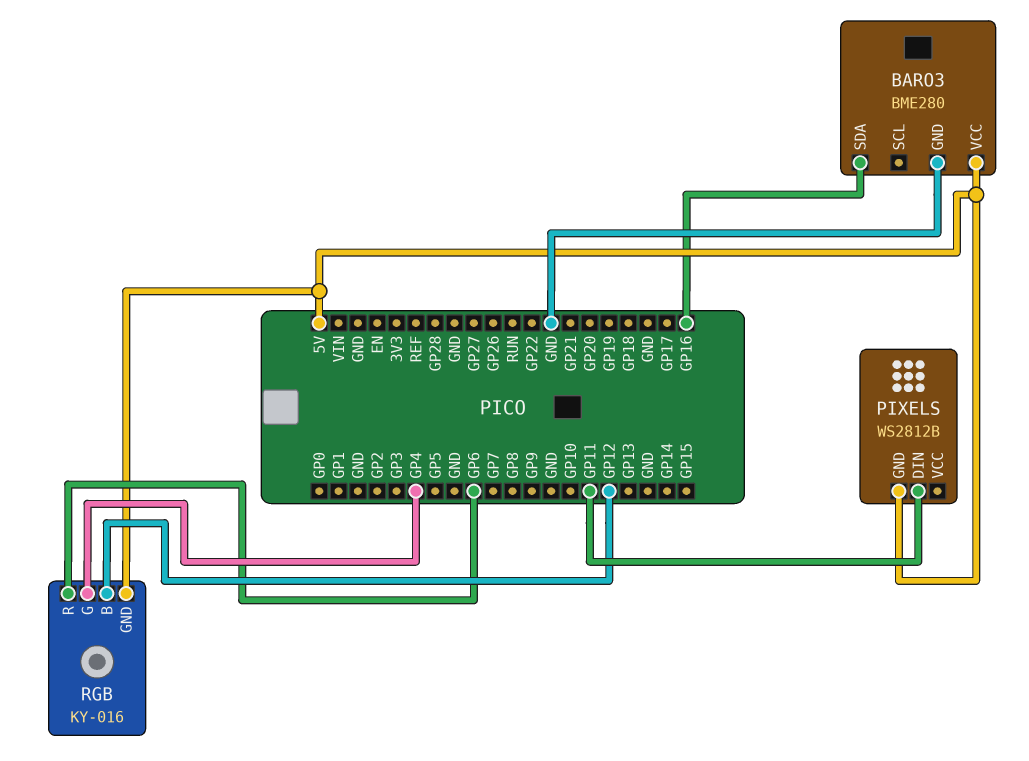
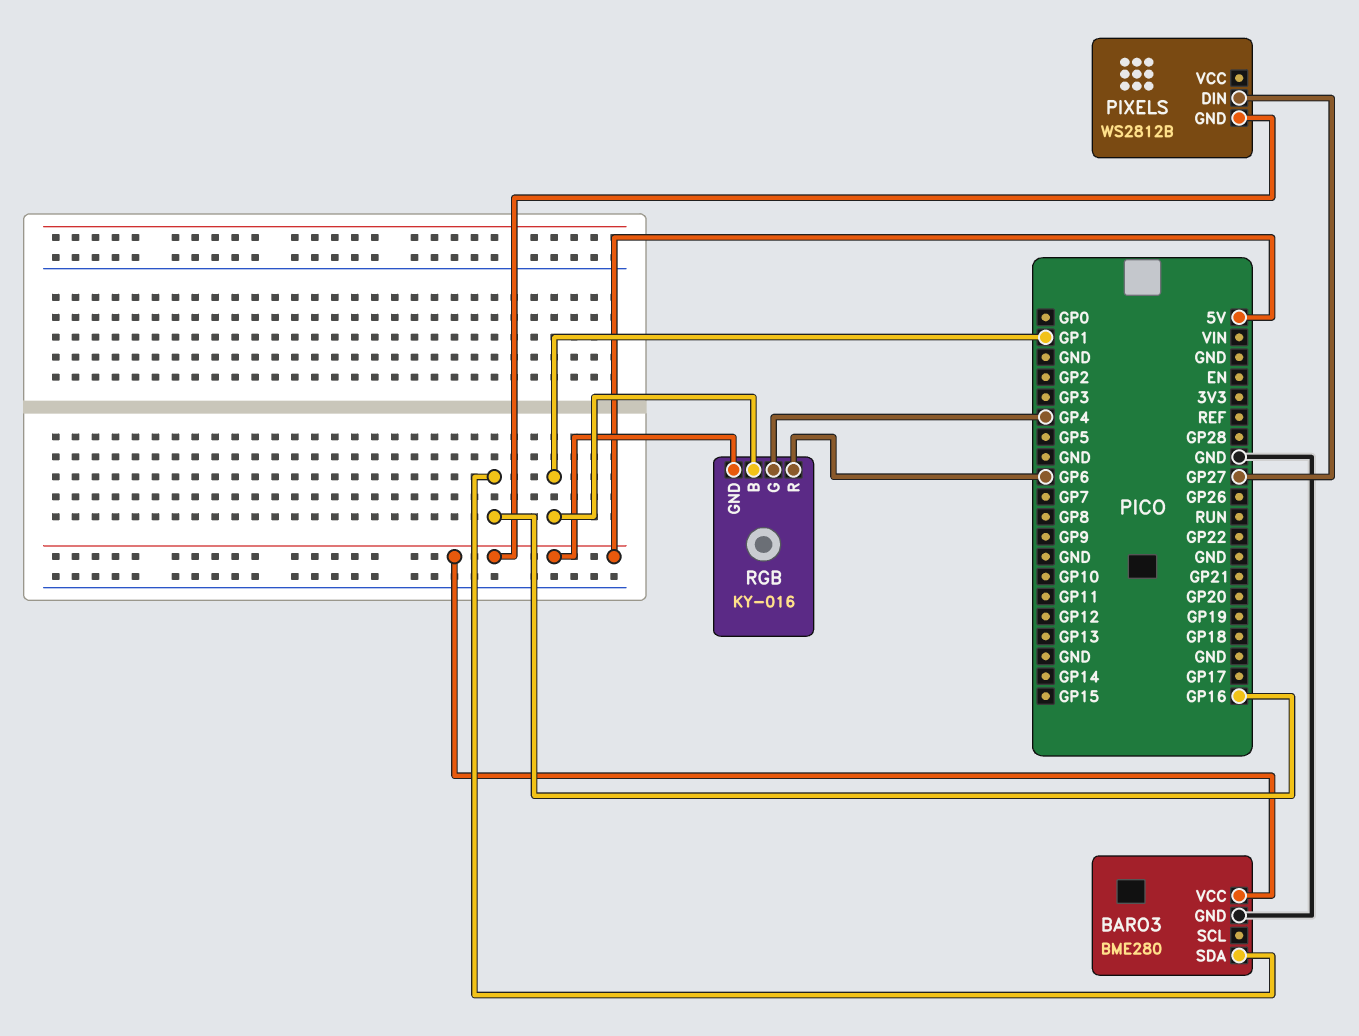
PIXELS pin DIN: GP11 -> GP27
RGB pin B: GP12 -> GP1

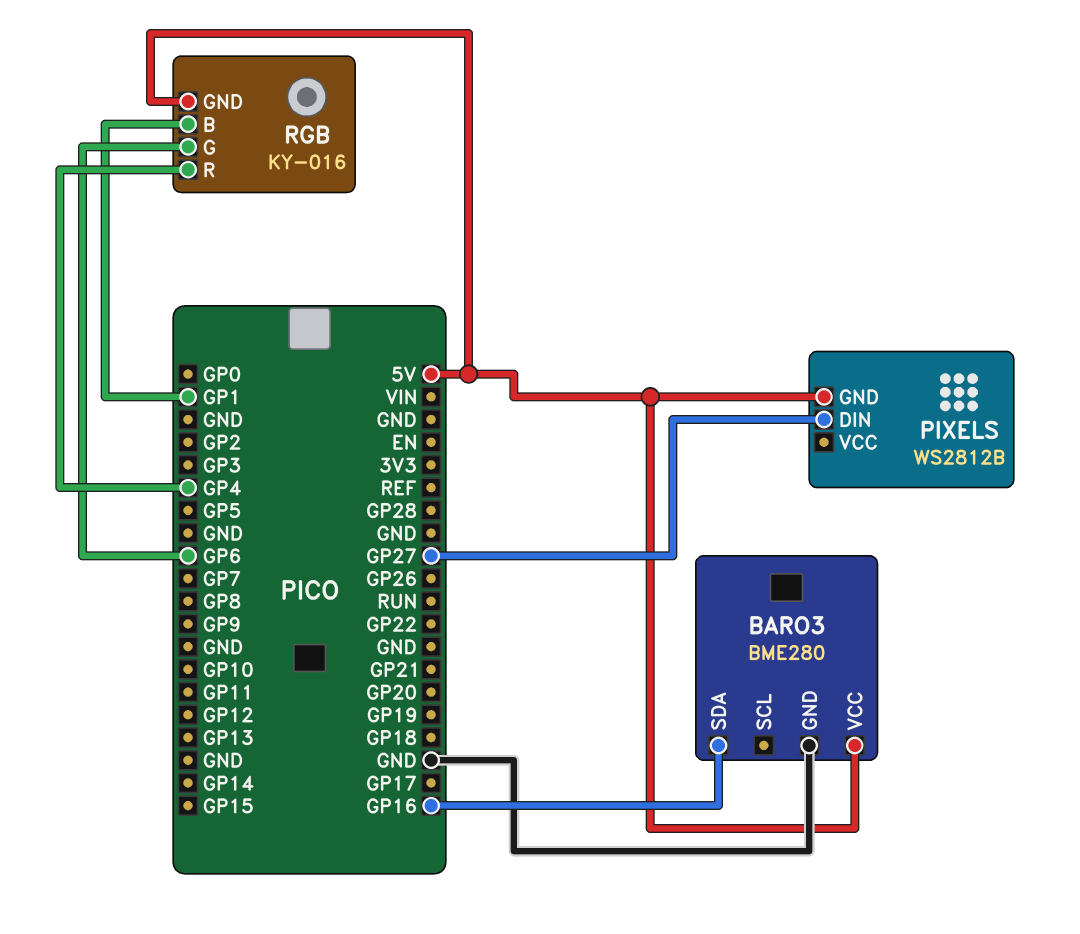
RGB pin G: GP4 -> GP6
RGB pin R: GP6 -> GP4

